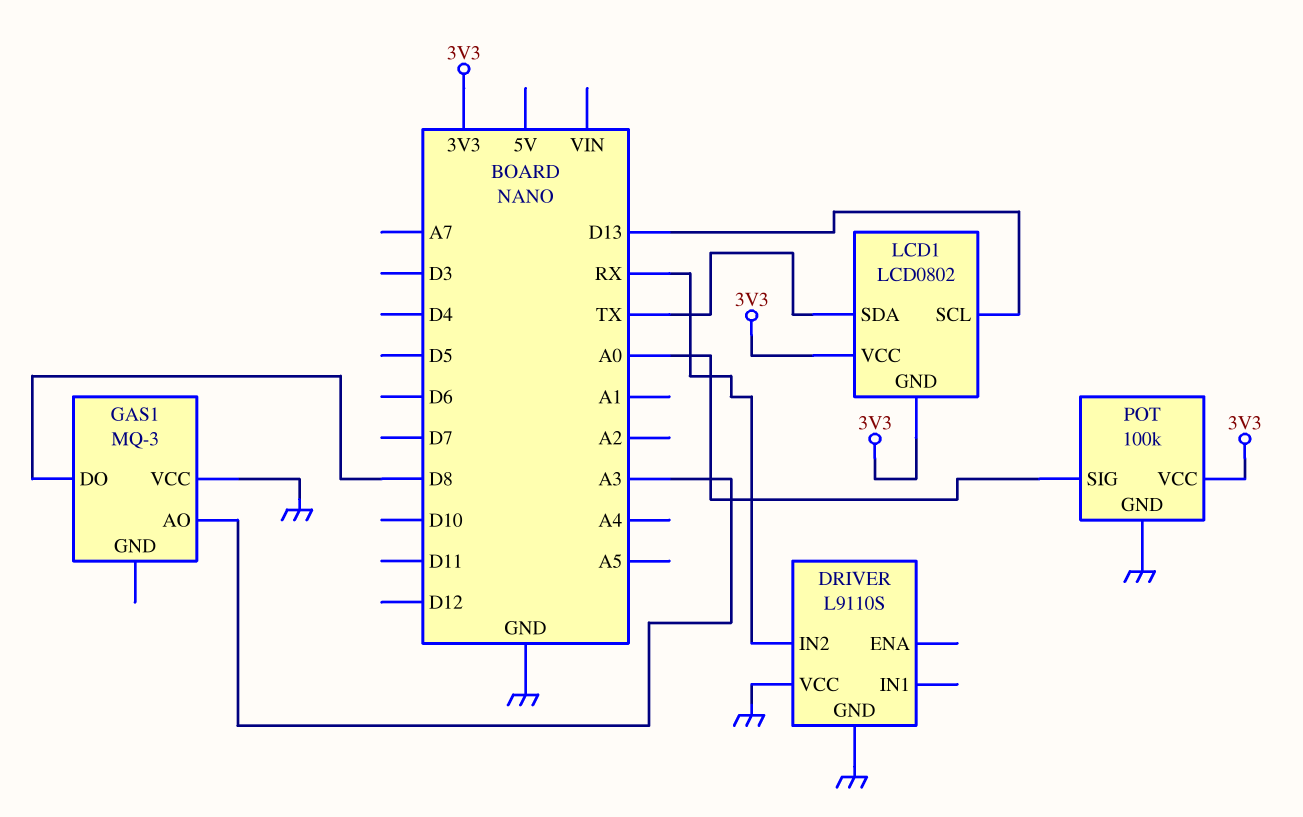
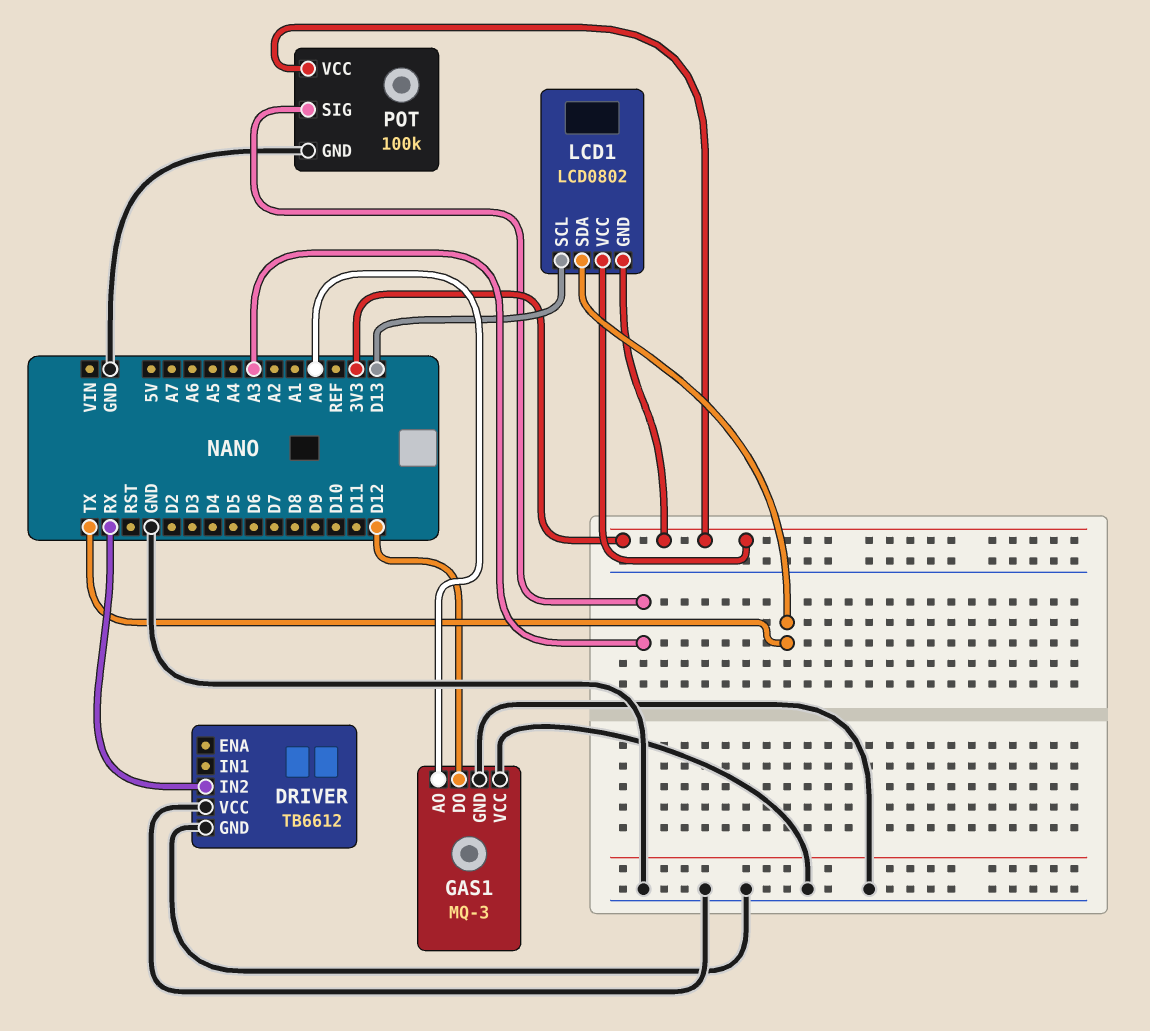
DRIVER: L9110S -> TB6612
GAS1 pin AO: A3 -> A0
GAS1 pin DO: D8 -> D12
GAS1 pin GND: none -> GND
POT pin SIG: A0 -> A3

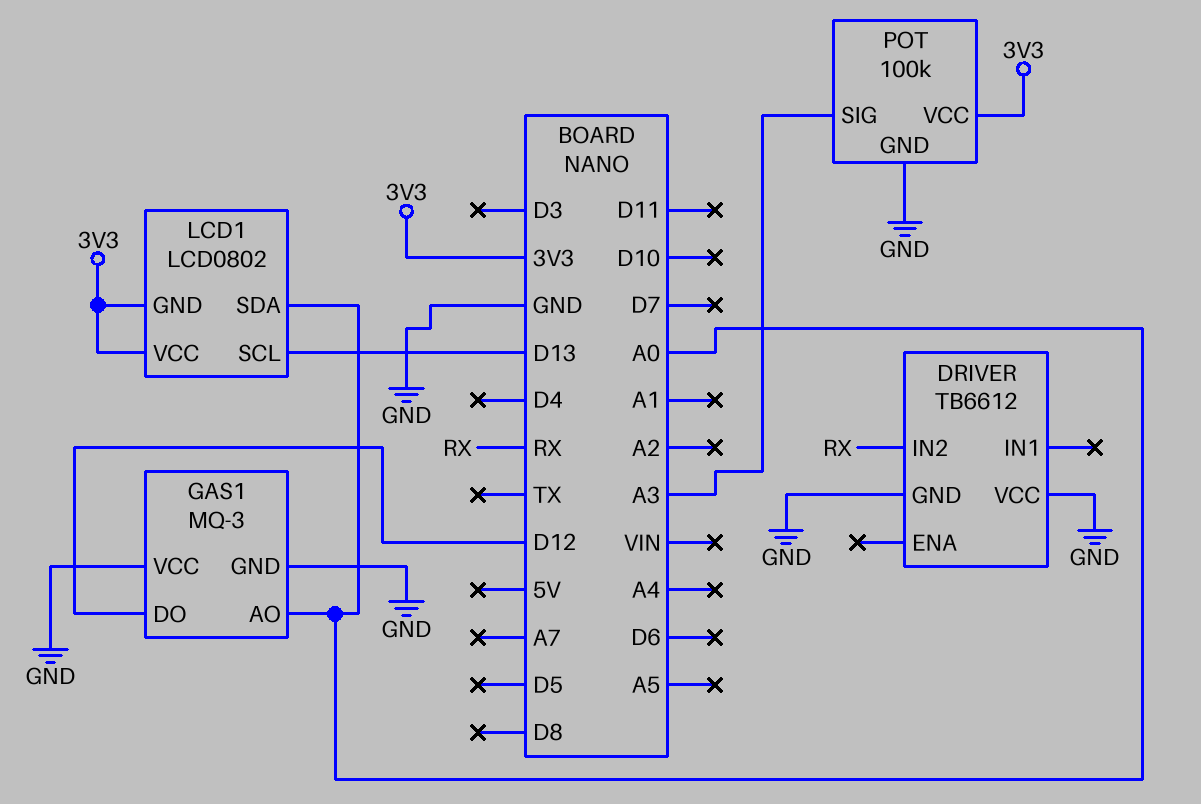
LCD1 pin SDA: TX -> A0

